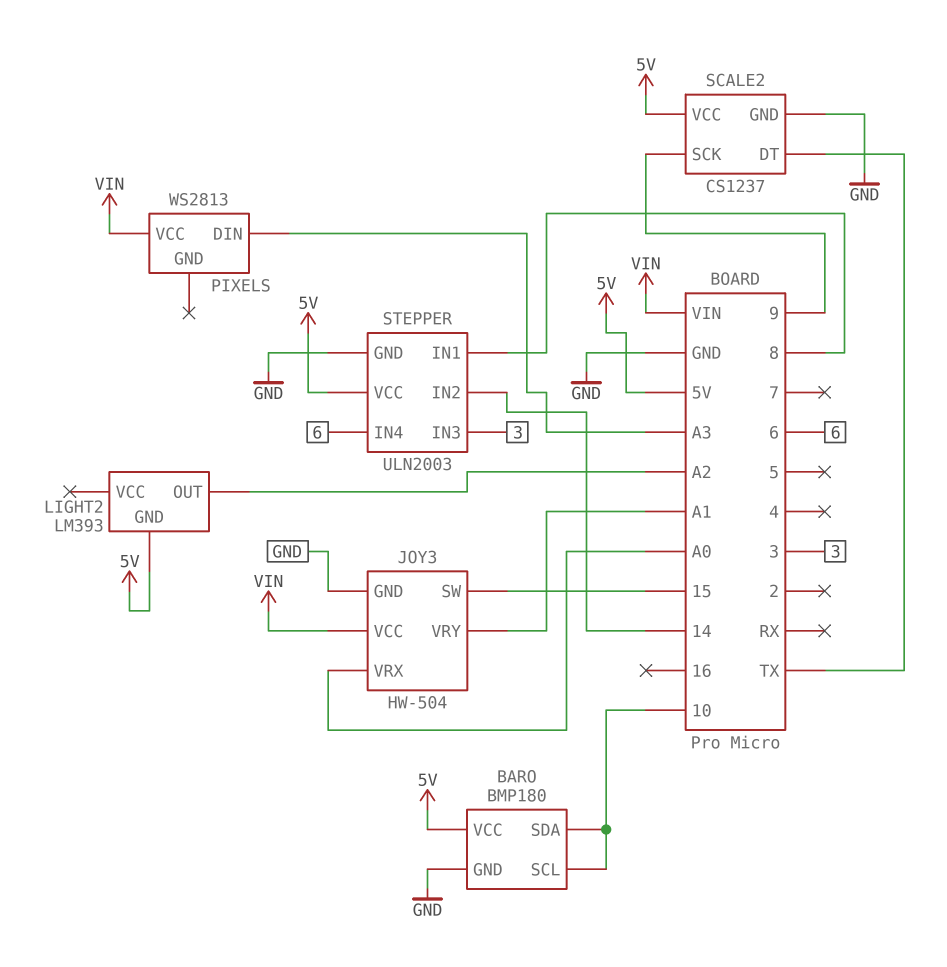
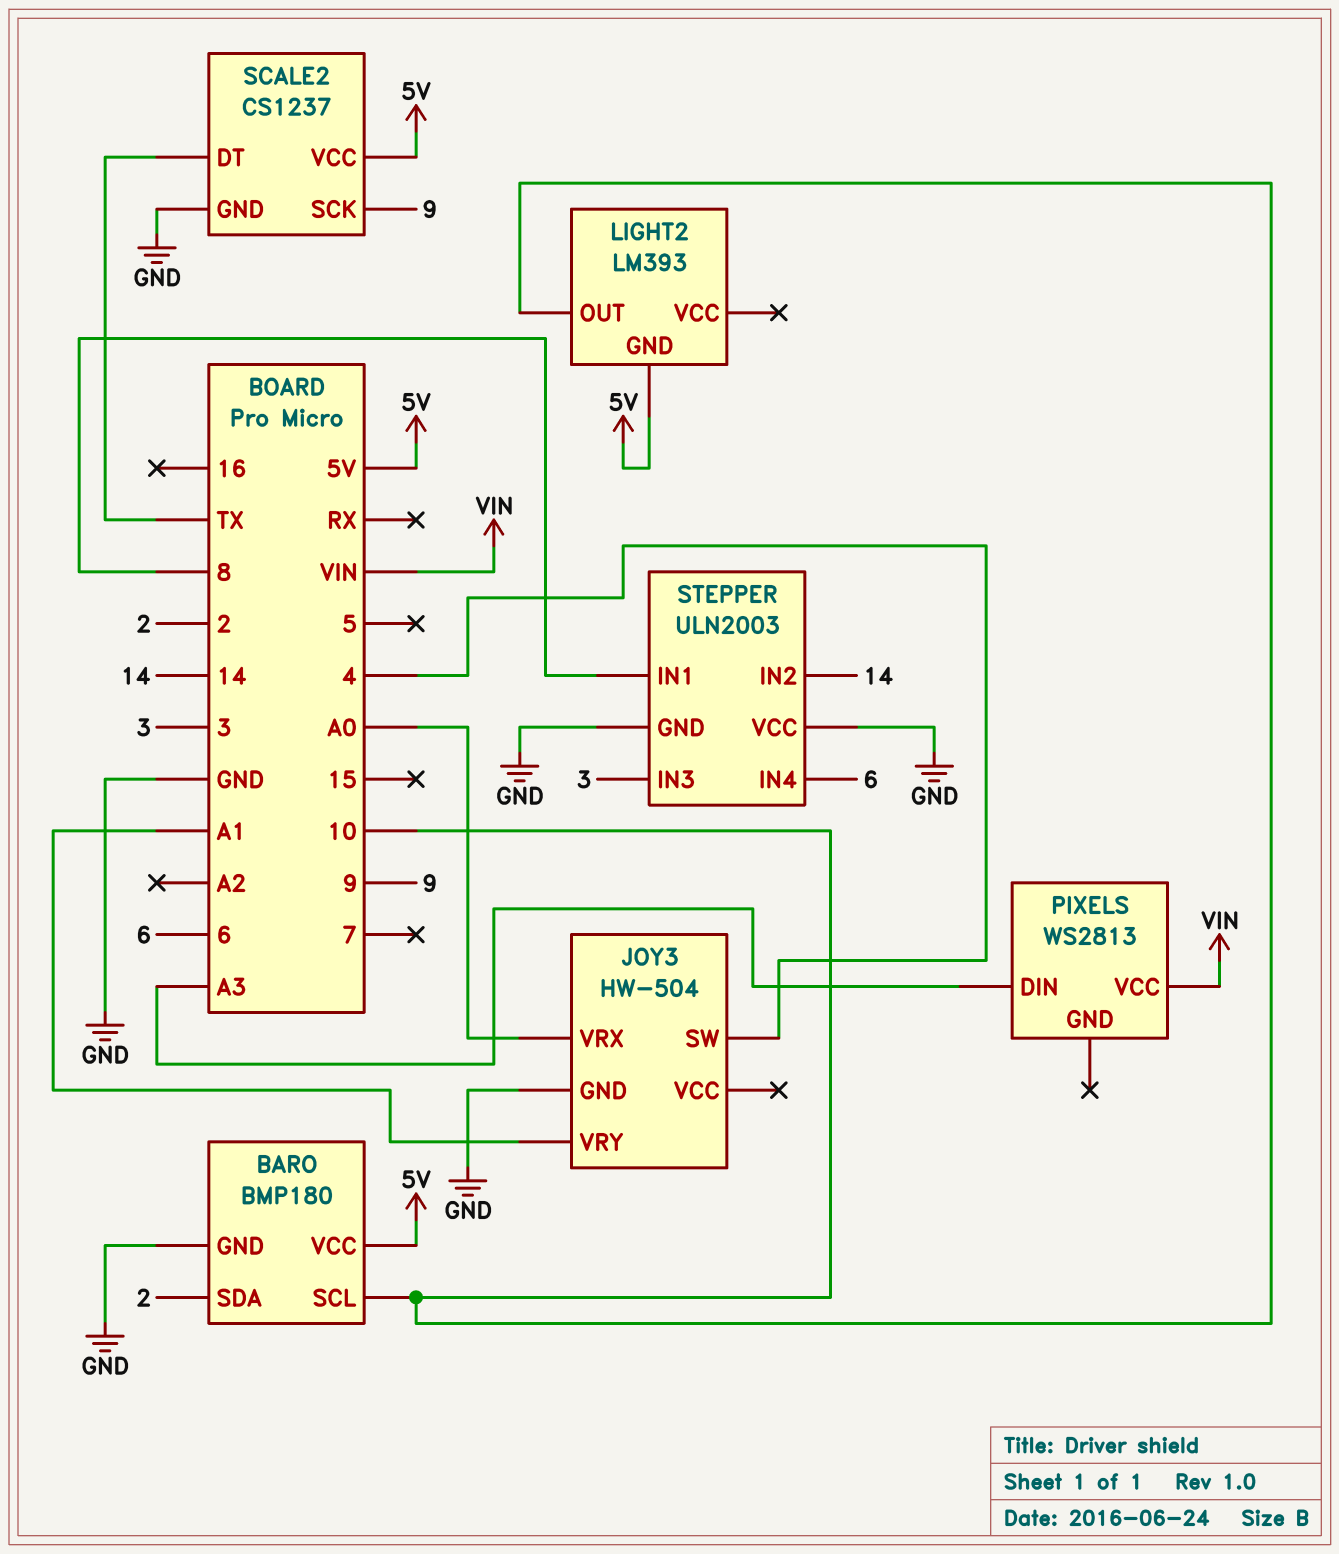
BARO pin SDA: 10 -> 2
JOY3 pin SW: 15 -> 4
JOY3 pin VCC: VIN -> none
LIGHT2 pin OUT: A2 -> 10
STEPPER pin VCC: 5V -> GND

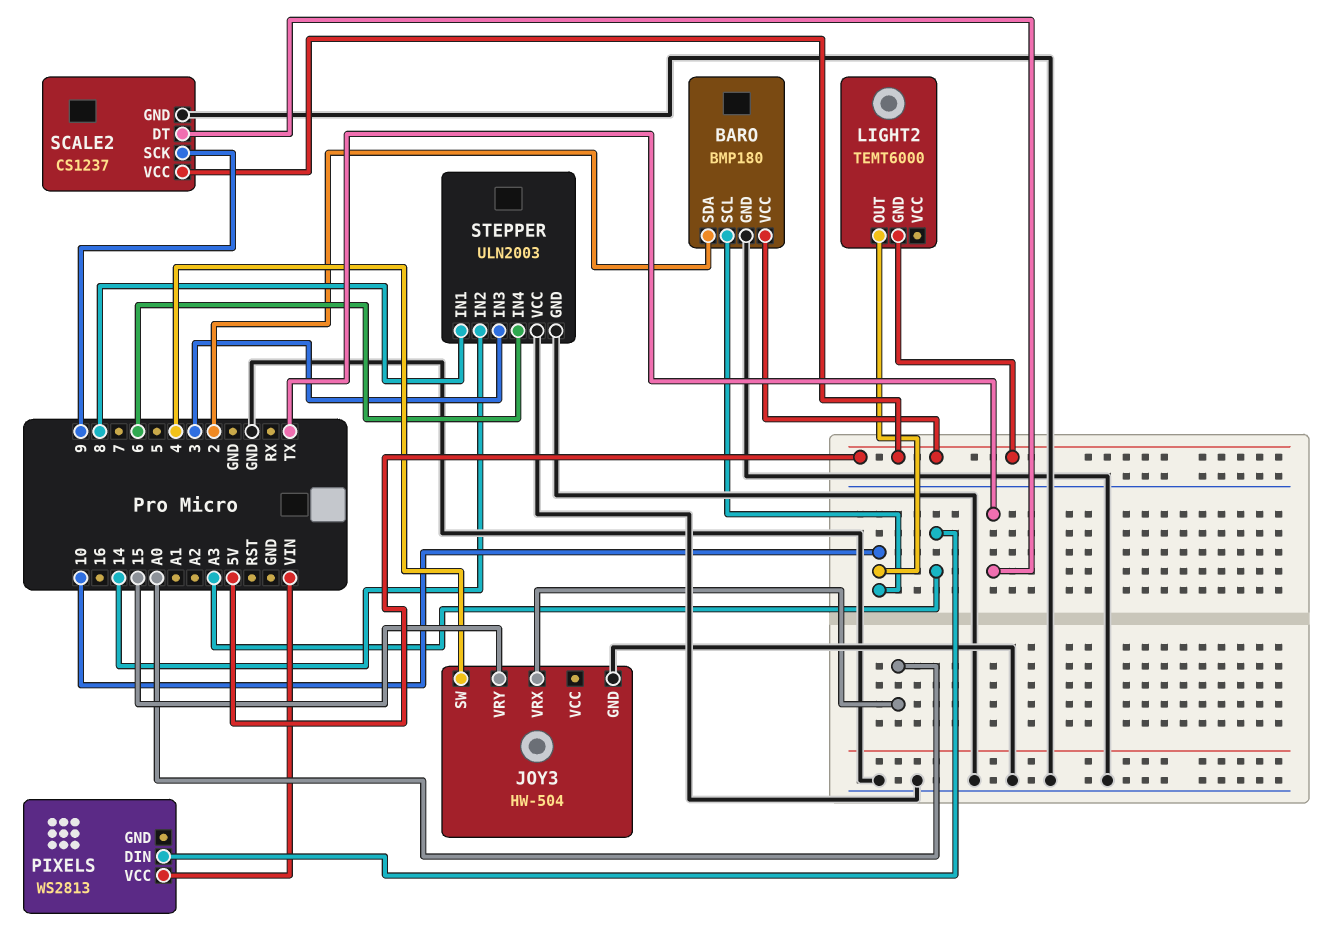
JOY3 pin VRY: A1 -> 15
LIGHT2: LM393 -> TEMT6000

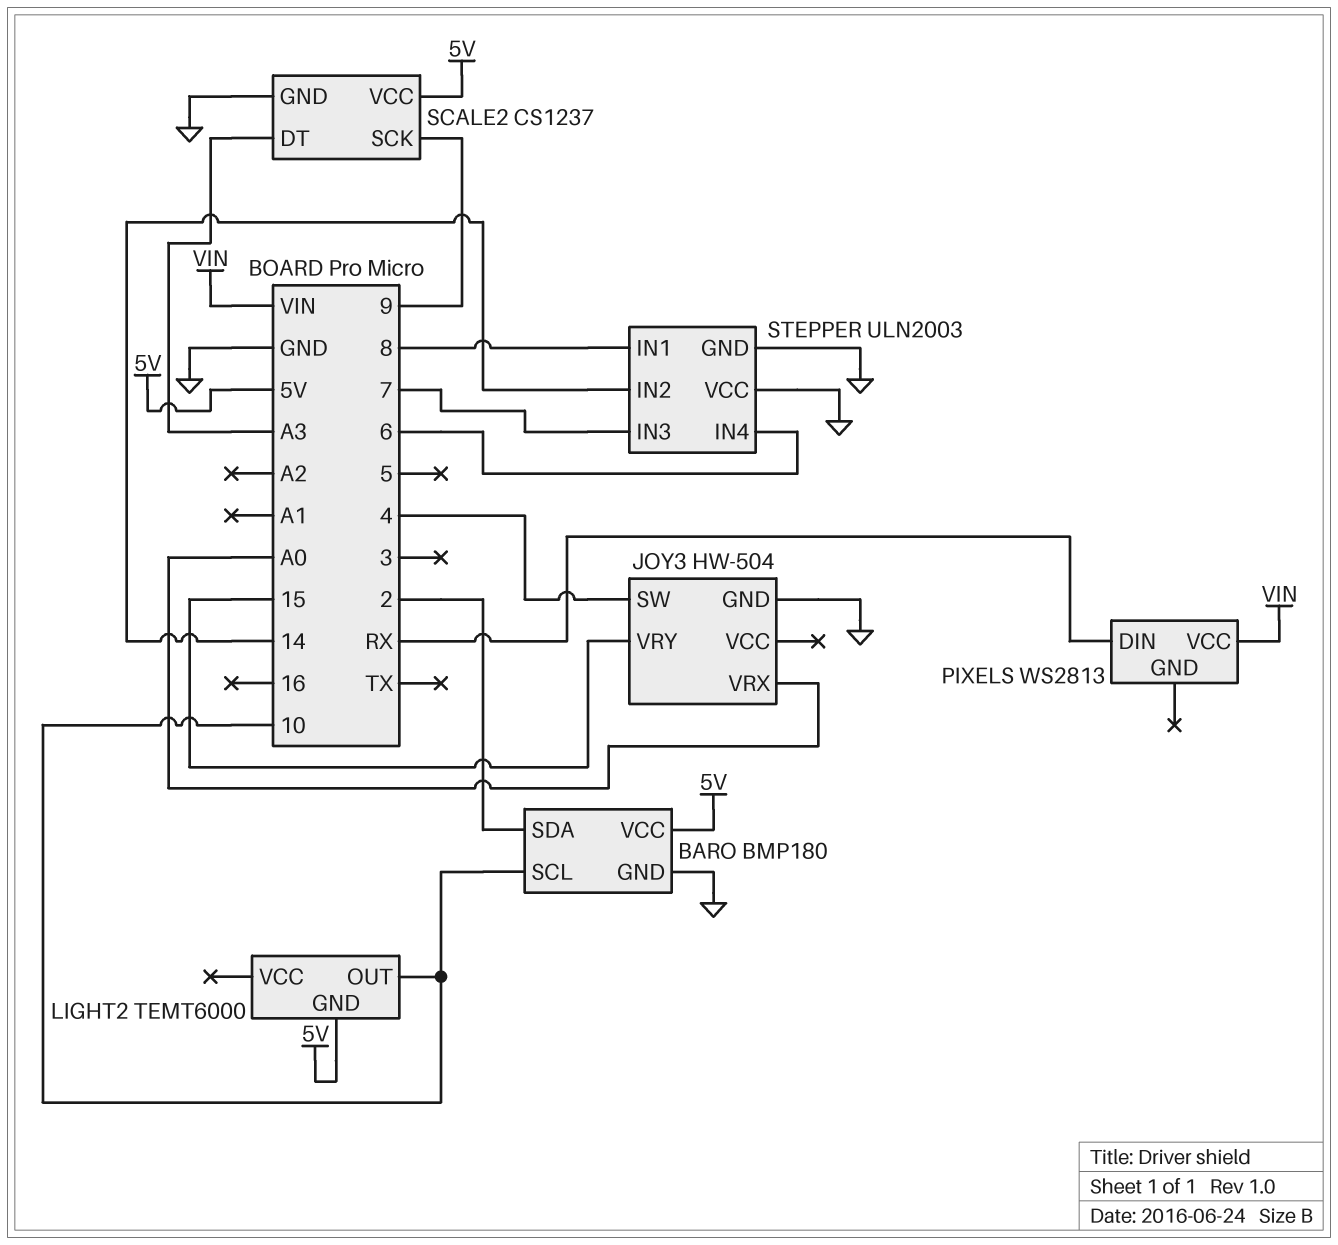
PIXELS pin DIN: A3 -> RX
SCALE2 pin DT: TX -> A3
STEPPER pin IN3: 3 -> 7

